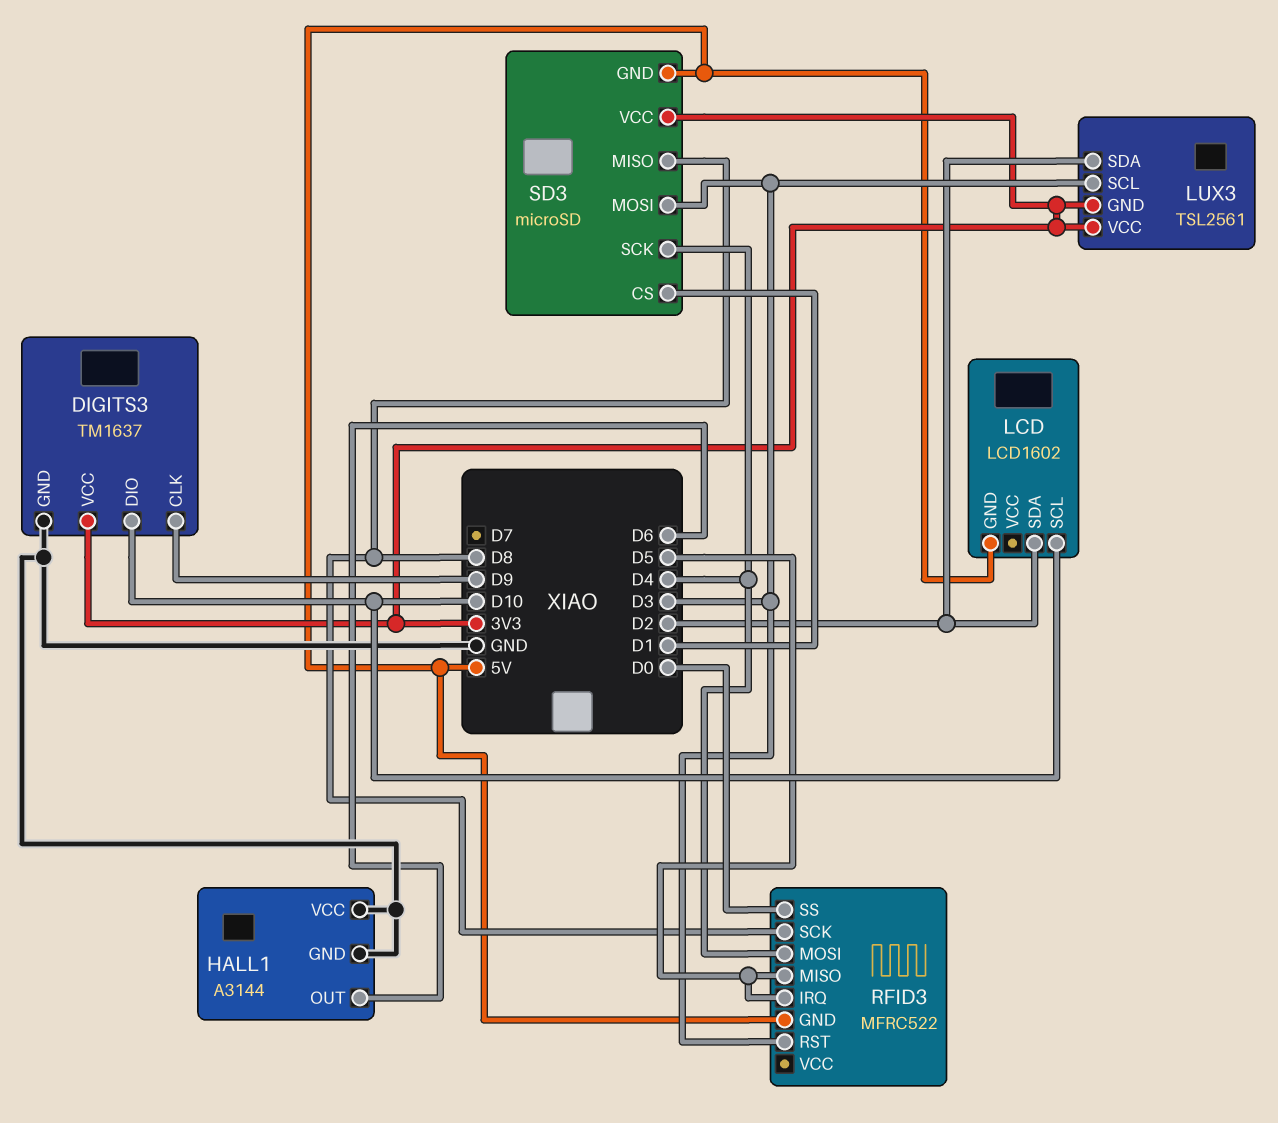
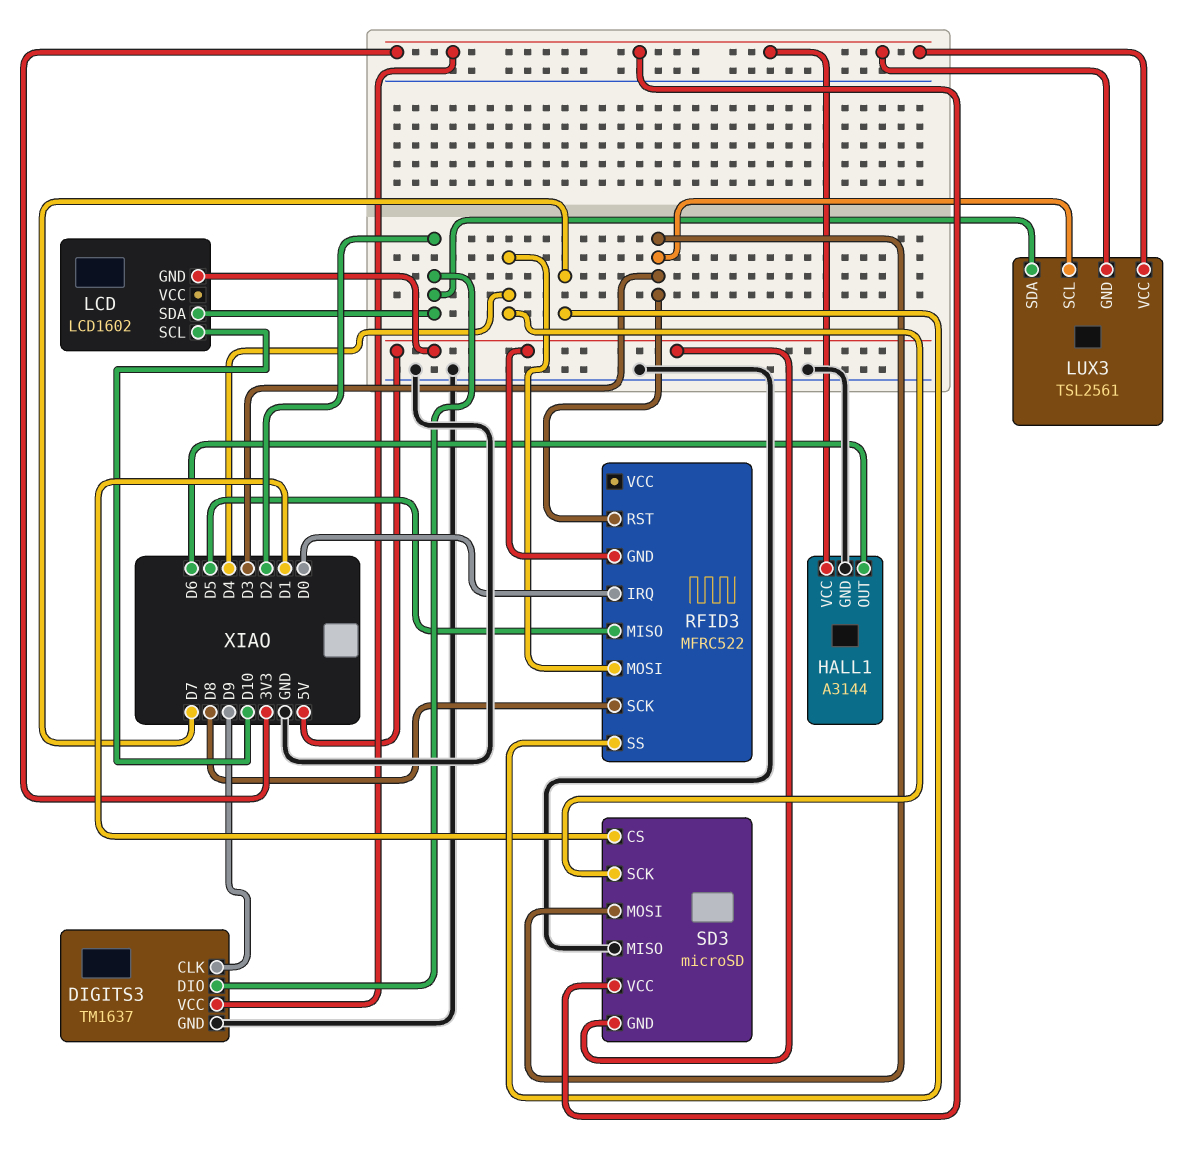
DIGITS3 pin DIO: D10 -> D2
HALL1 pin VCC: GND -> 3V3
RFID3 pin IRQ: D5 -> D0
RFID3 pin SS: D0 -> D7
SD3 pin MISO: D8 -> GND

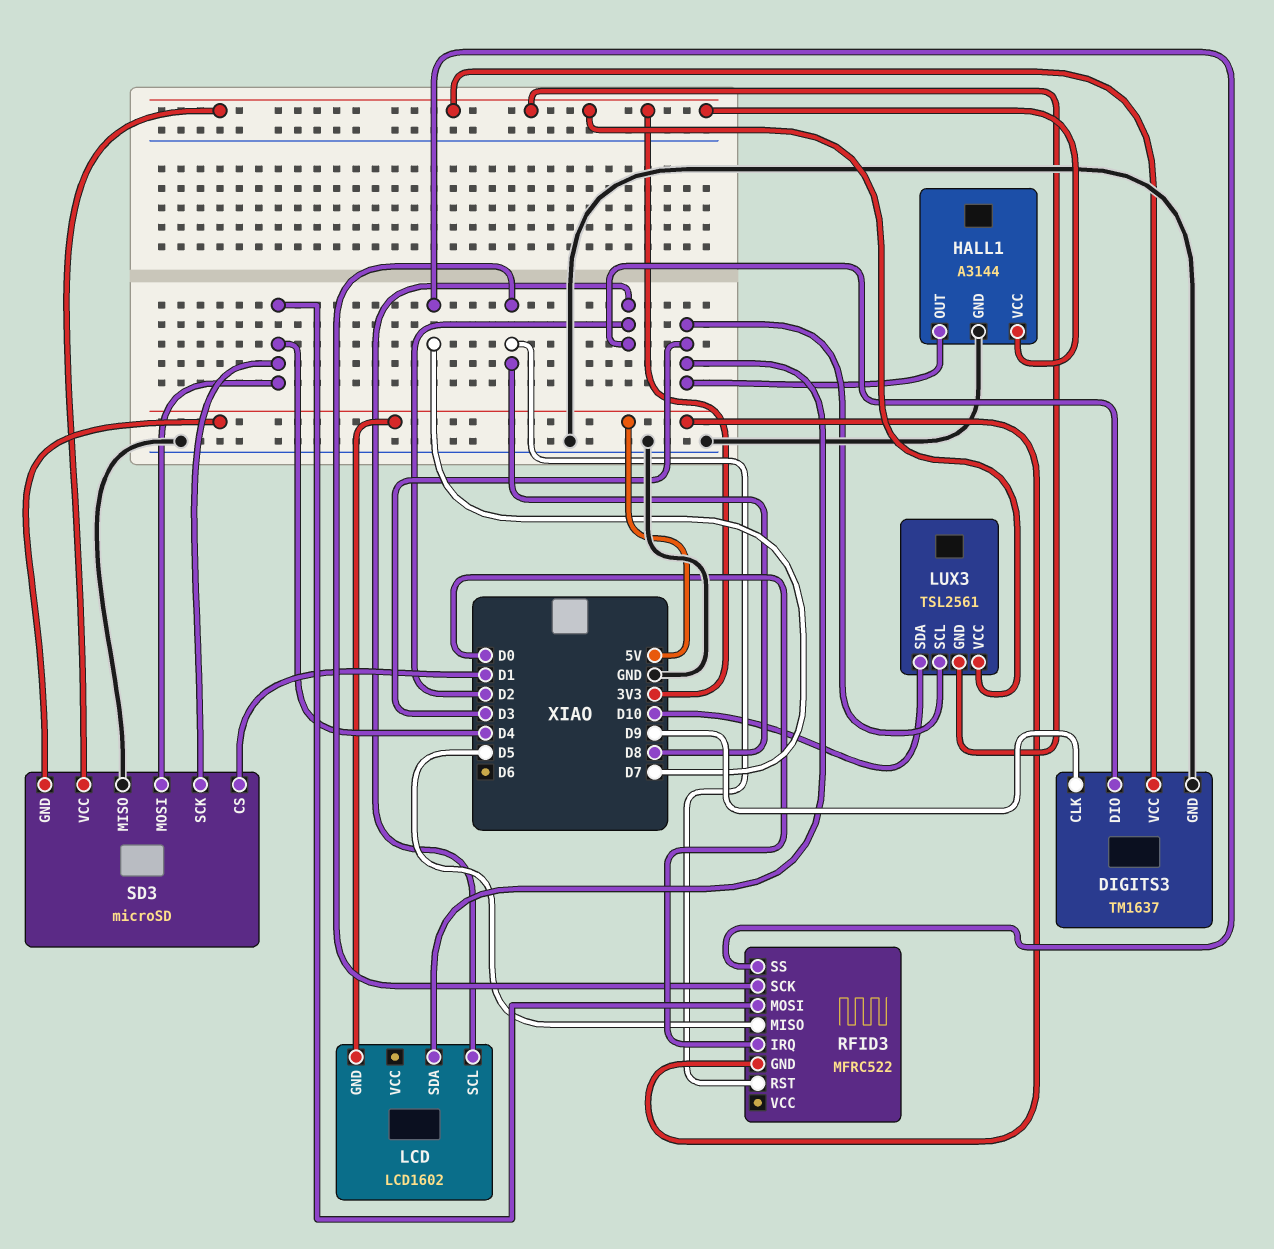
HALL1 pin OUT: D6 -> D3
LCD pin SCL: D10 -> D2
LCD pin SDA: D2 -> D3
LUX3 pin SDA: D2 -> D10
RFID3 pin RST: D3 -> D8
SD3 pin MOSI: D3 -> D4

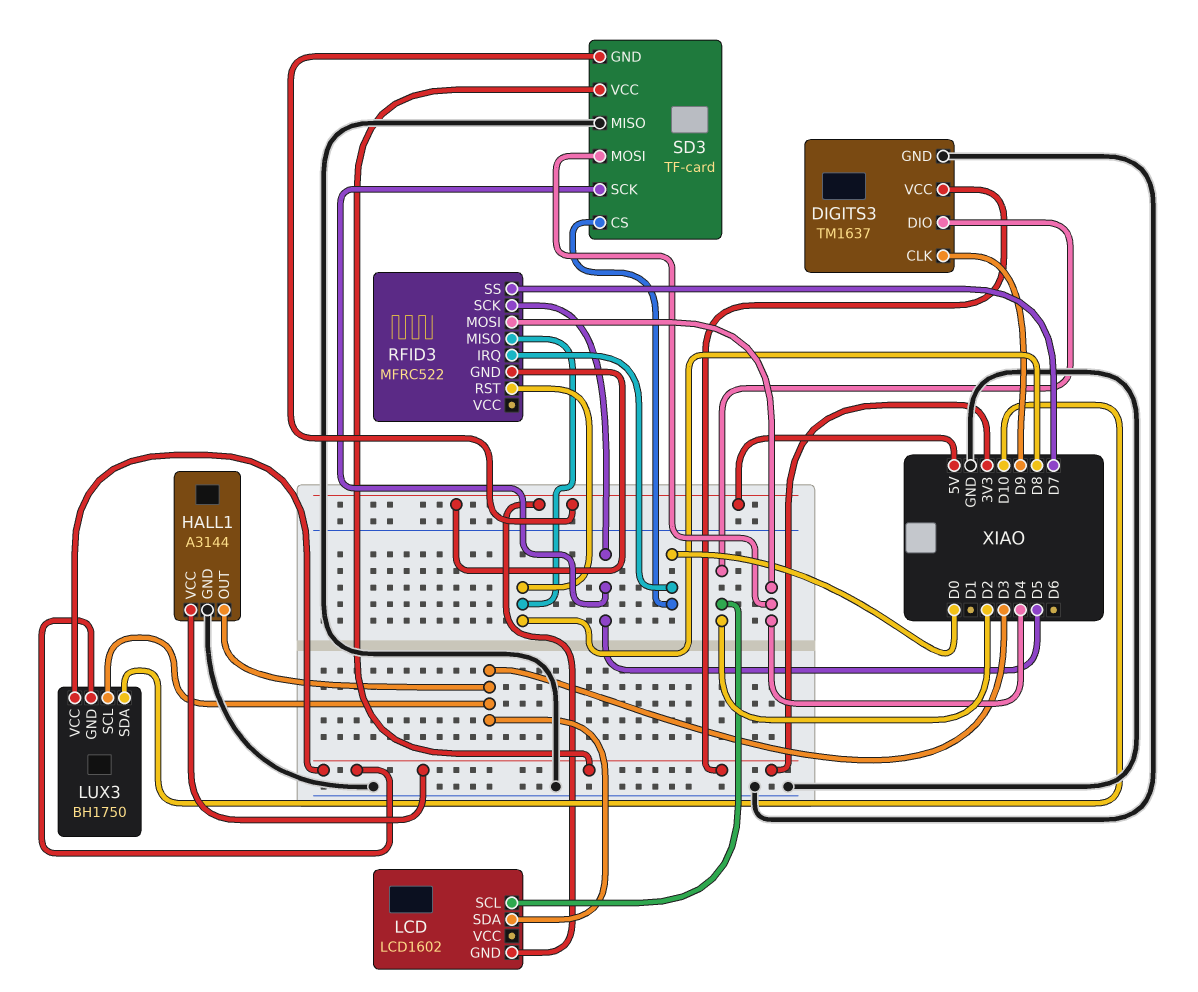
LUX3: TSL2561 -> BH1750
RFID3 pin MISO: D5 -> D8
RFID3 pin SCK: D8 -> D5
SD3: microSD -> TF-card
SD3 pin CS: D1 -> D0
SD3 pin SCK: D4 -> D5

